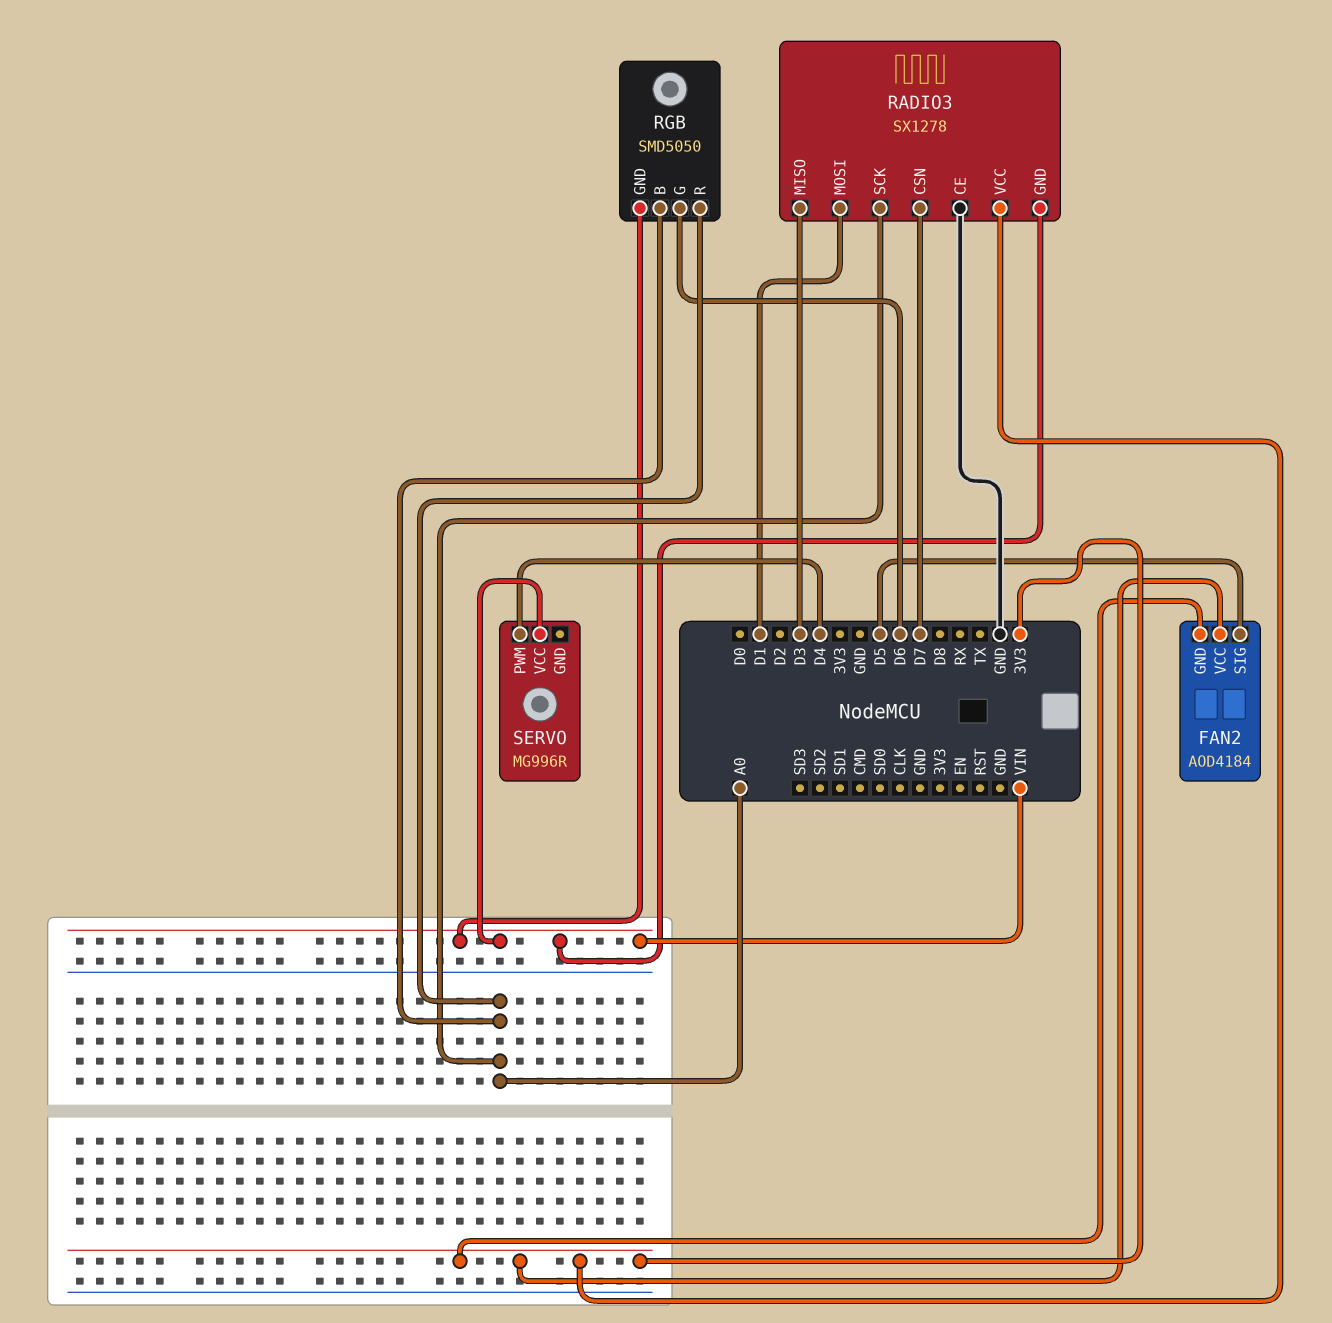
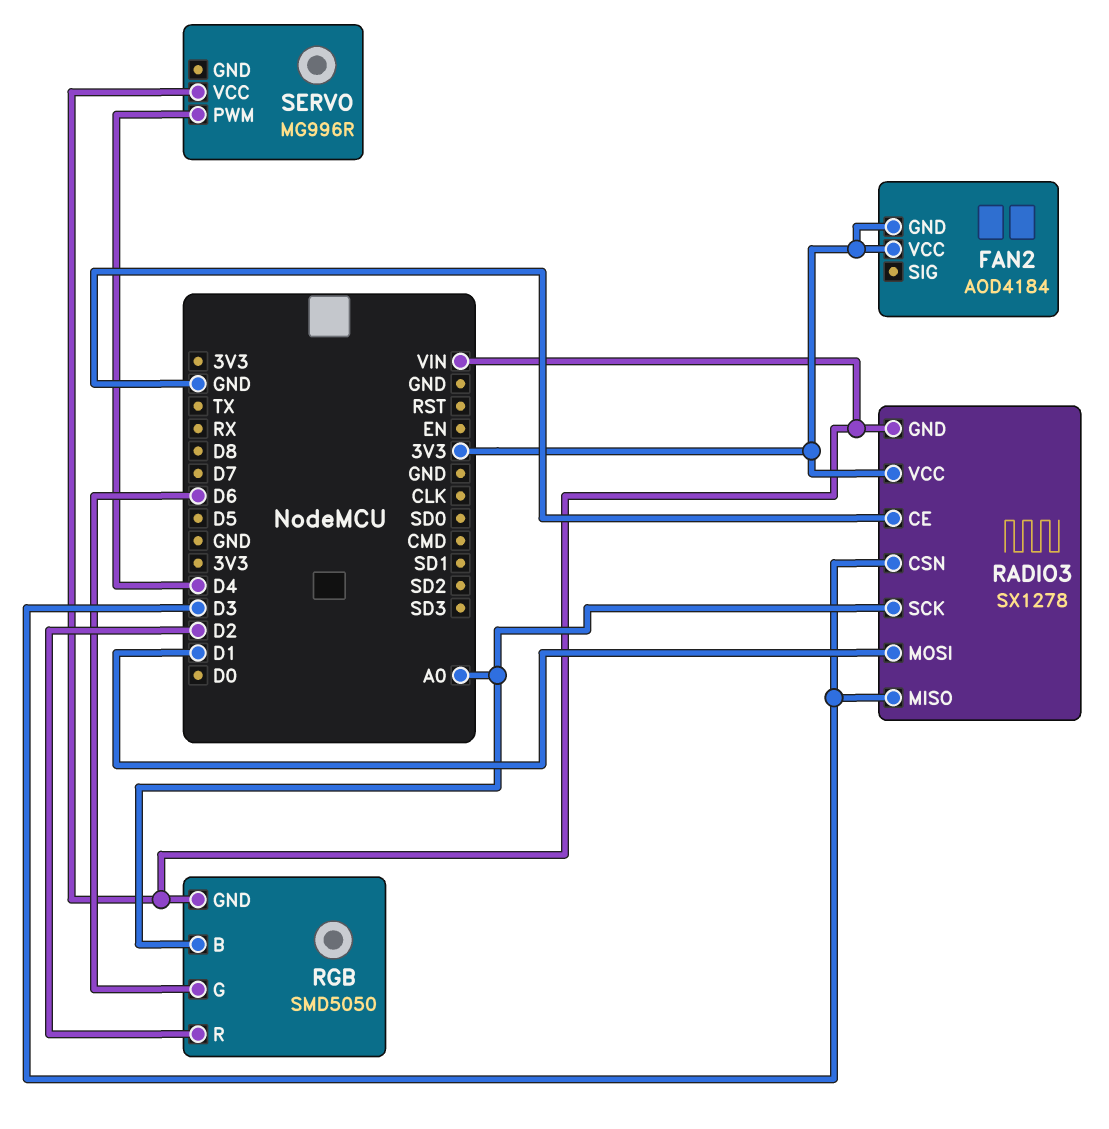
FAN2 pin SIG: D5 -> none
RADIO3 pin CSN: D7 -> D3
RGB pin R: A0 -> D2

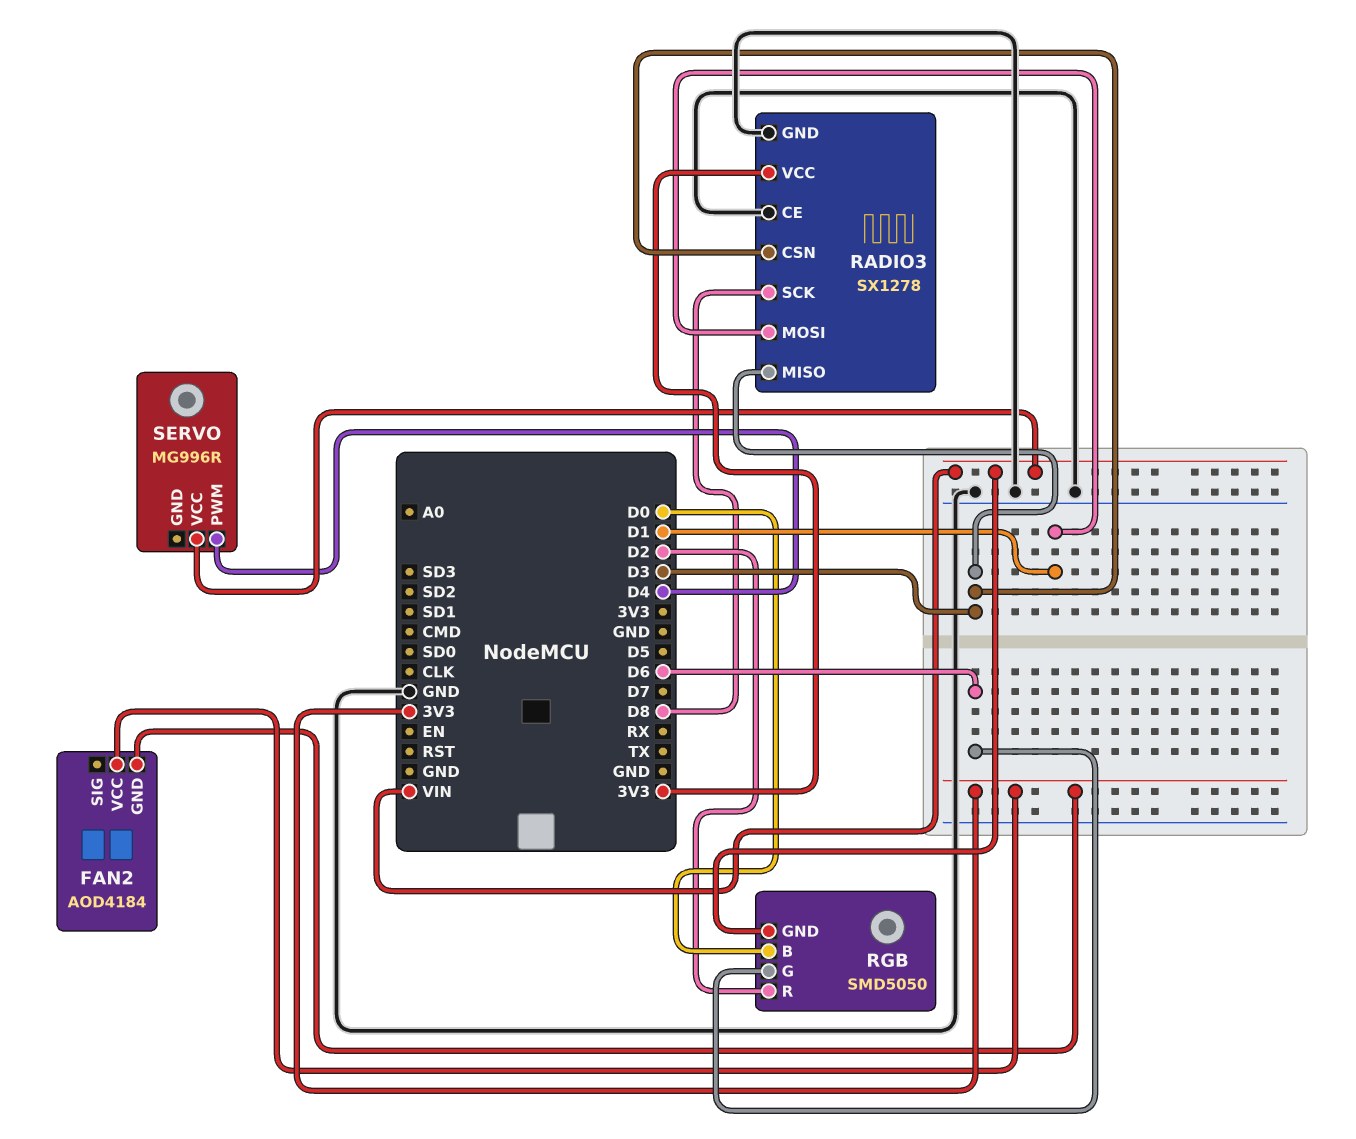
RADIO3 pin GND: VIN -> GND
RADIO3 pin SCK: A0 -> D8
RGB pin B: A0 -> D0

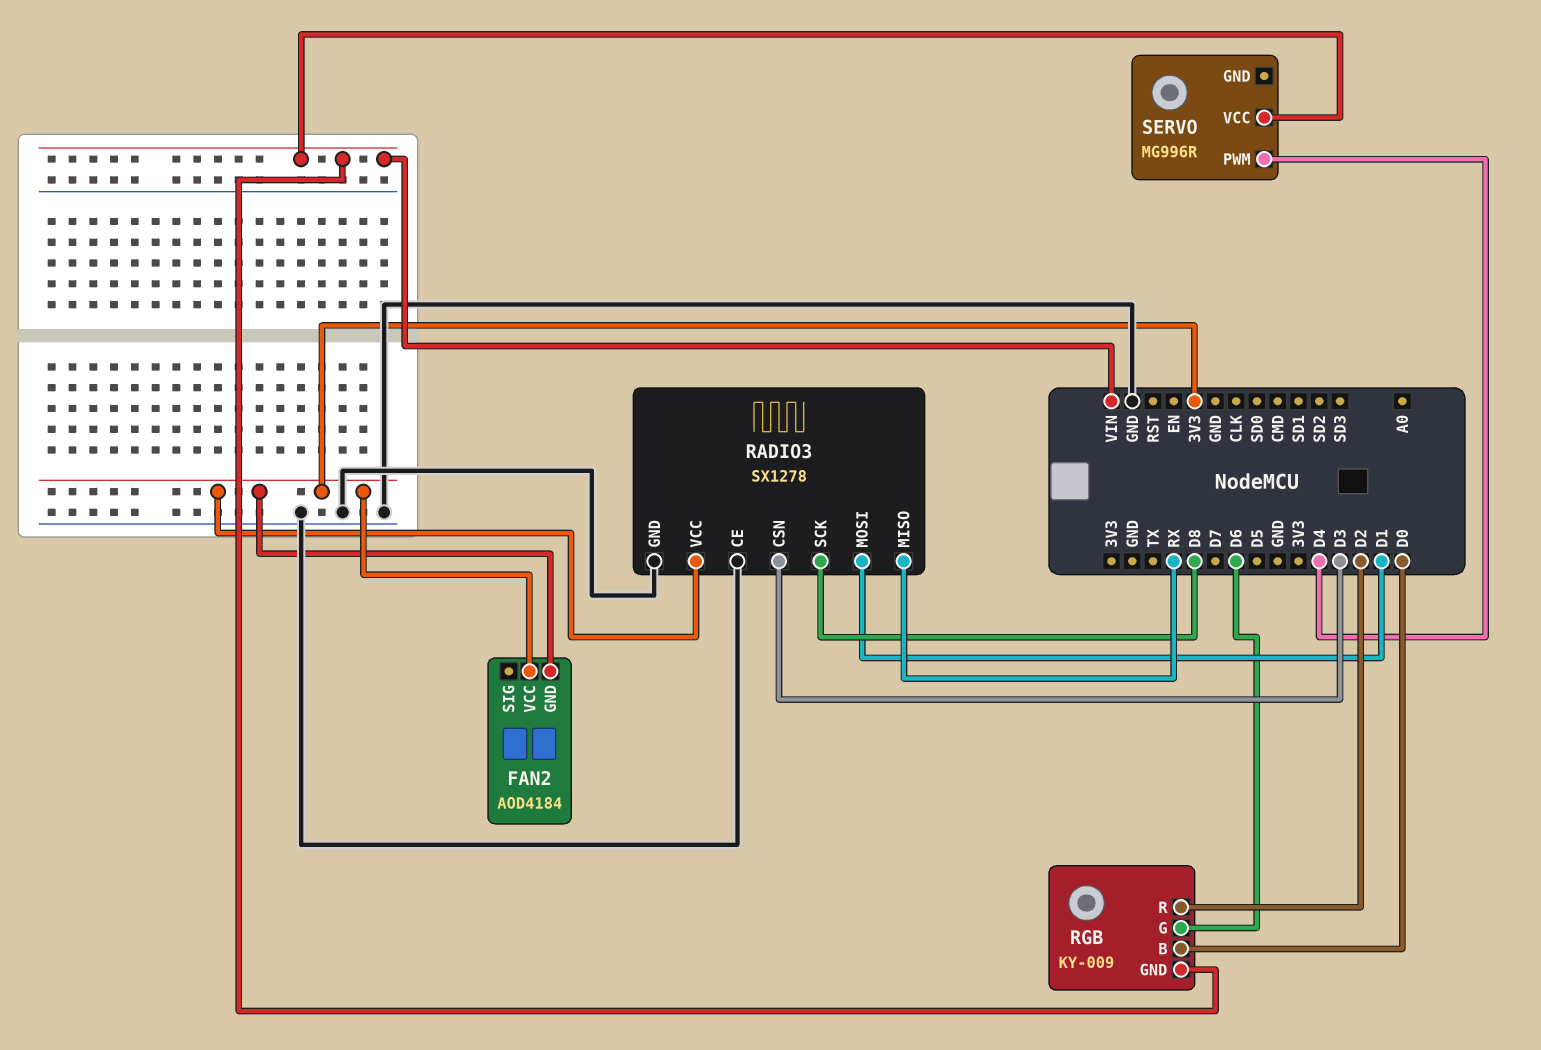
RADIO3 pin MISO: D3 -> RX
RGB: SMD5050 -> KY-009

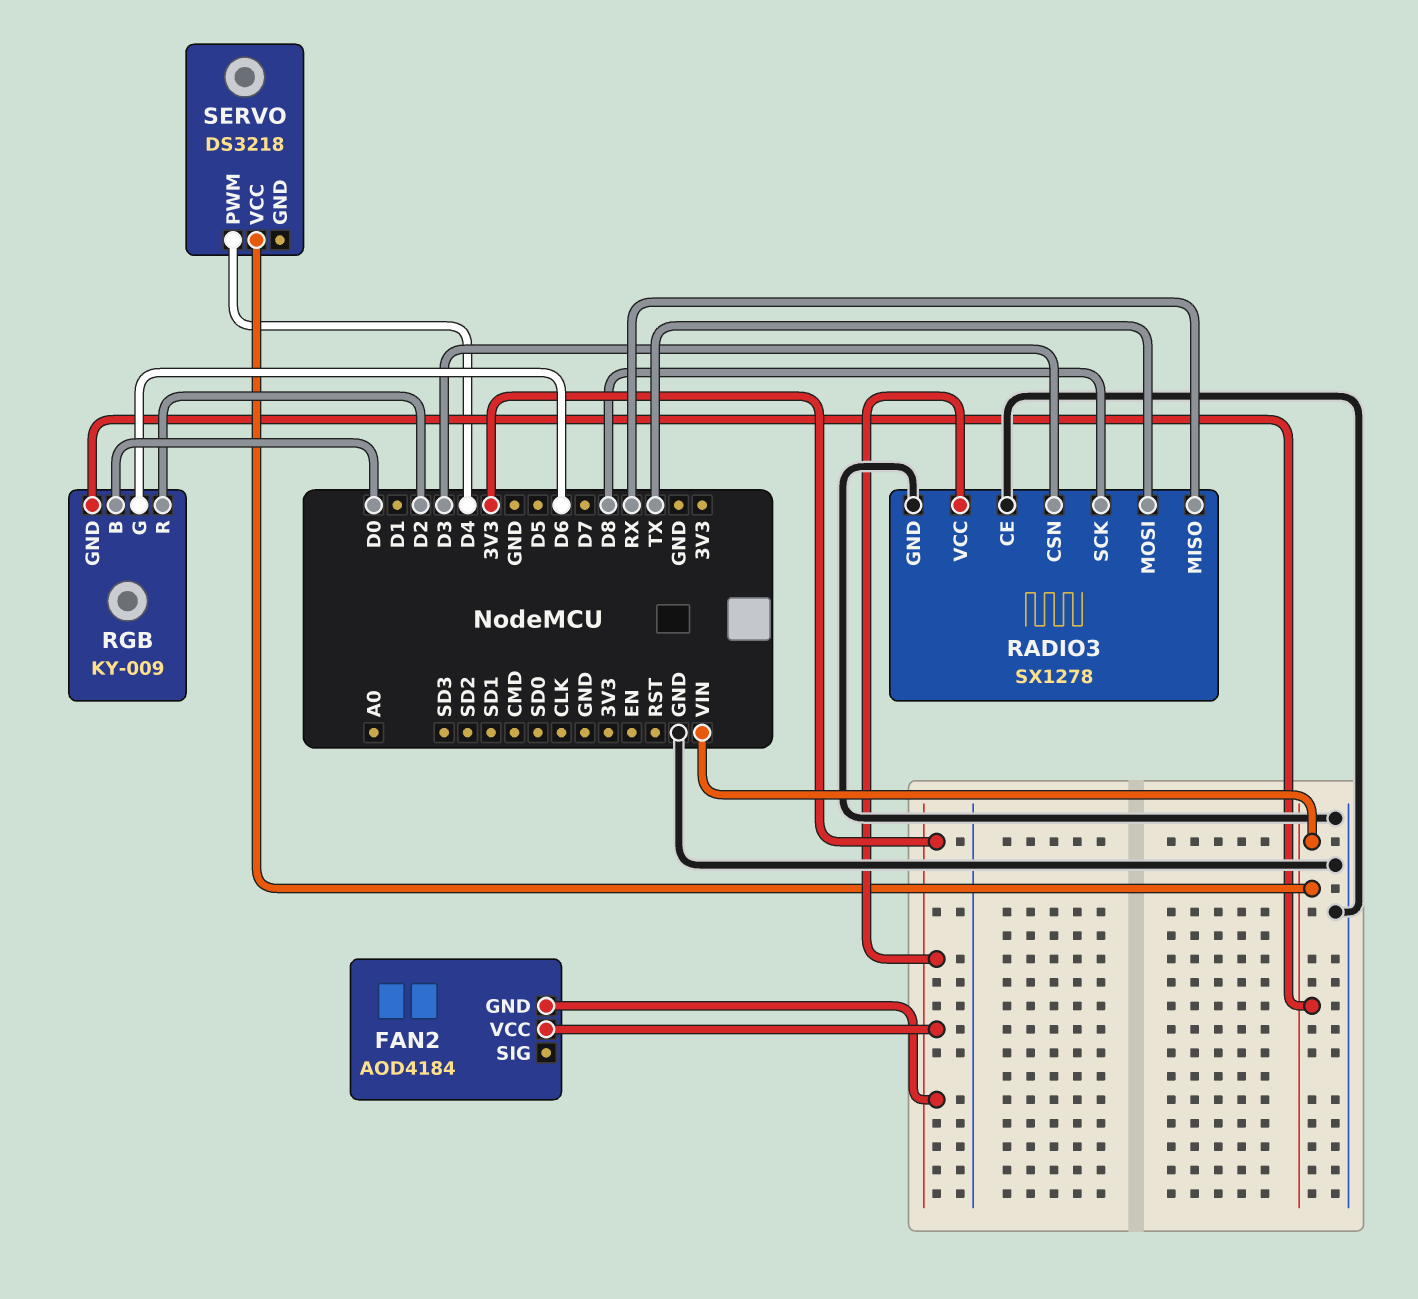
RADIO3 pin MOSI: D1 -> TX
SERVO: MG996R -> DS3218

